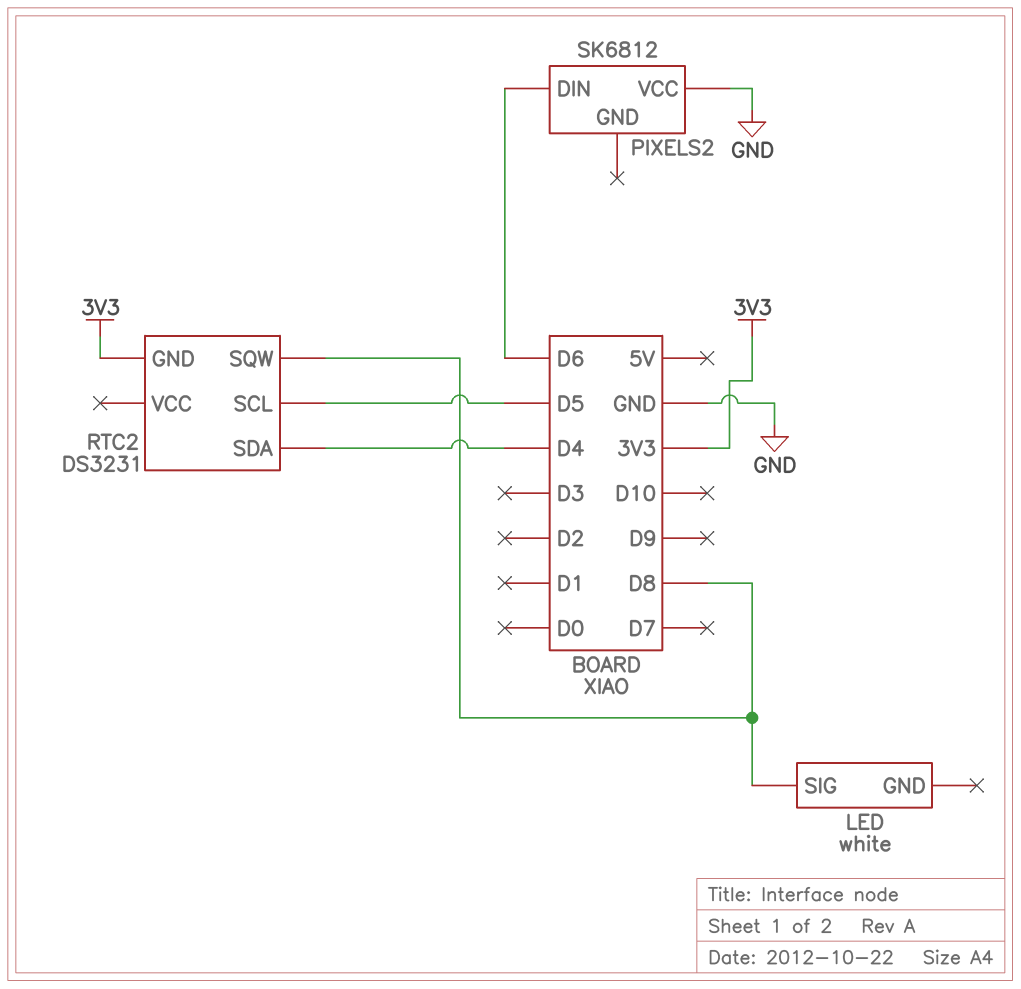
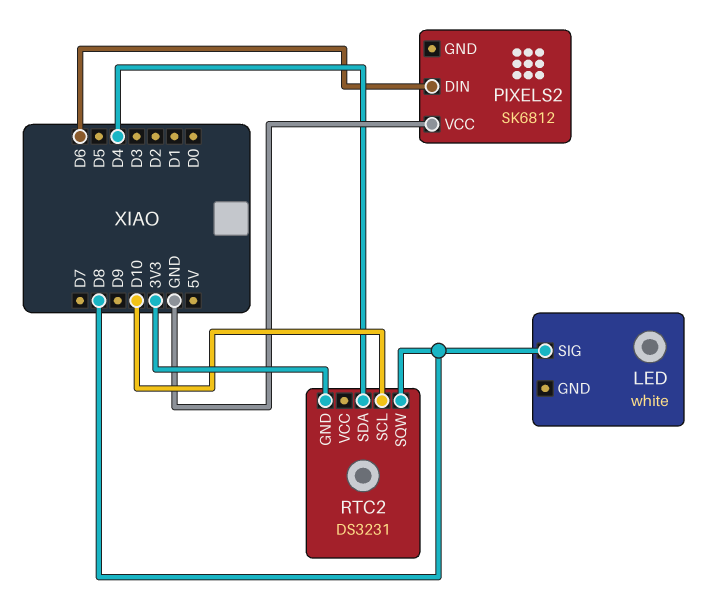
RTC2 pin SCL: D5 -> D10

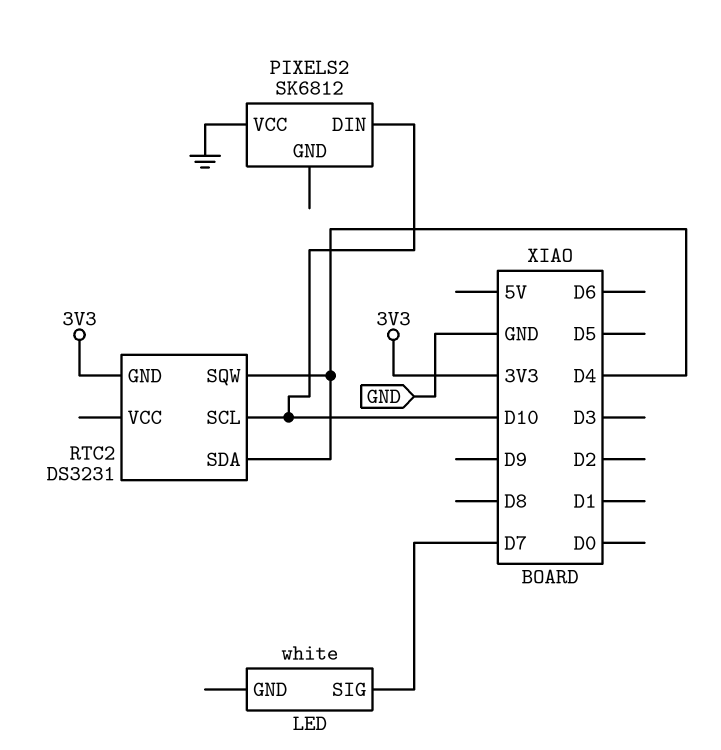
LED pin SIG: D8 -> D7
PIXELS2 pin DIN: D6 -> D10
RTC2 pin SQW: D8 -> D4

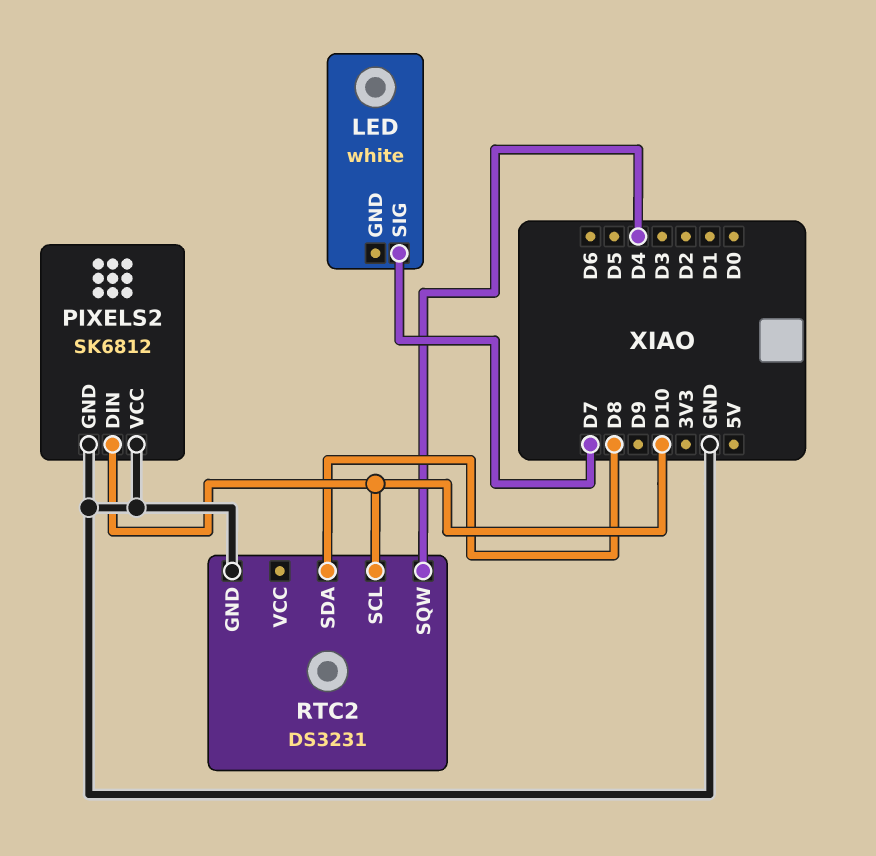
PIXELS2 pin GND: none -> GND
RTC2 pin GND: 3V3 -> GND
RTC2 pin SDA: D4 -> D8

